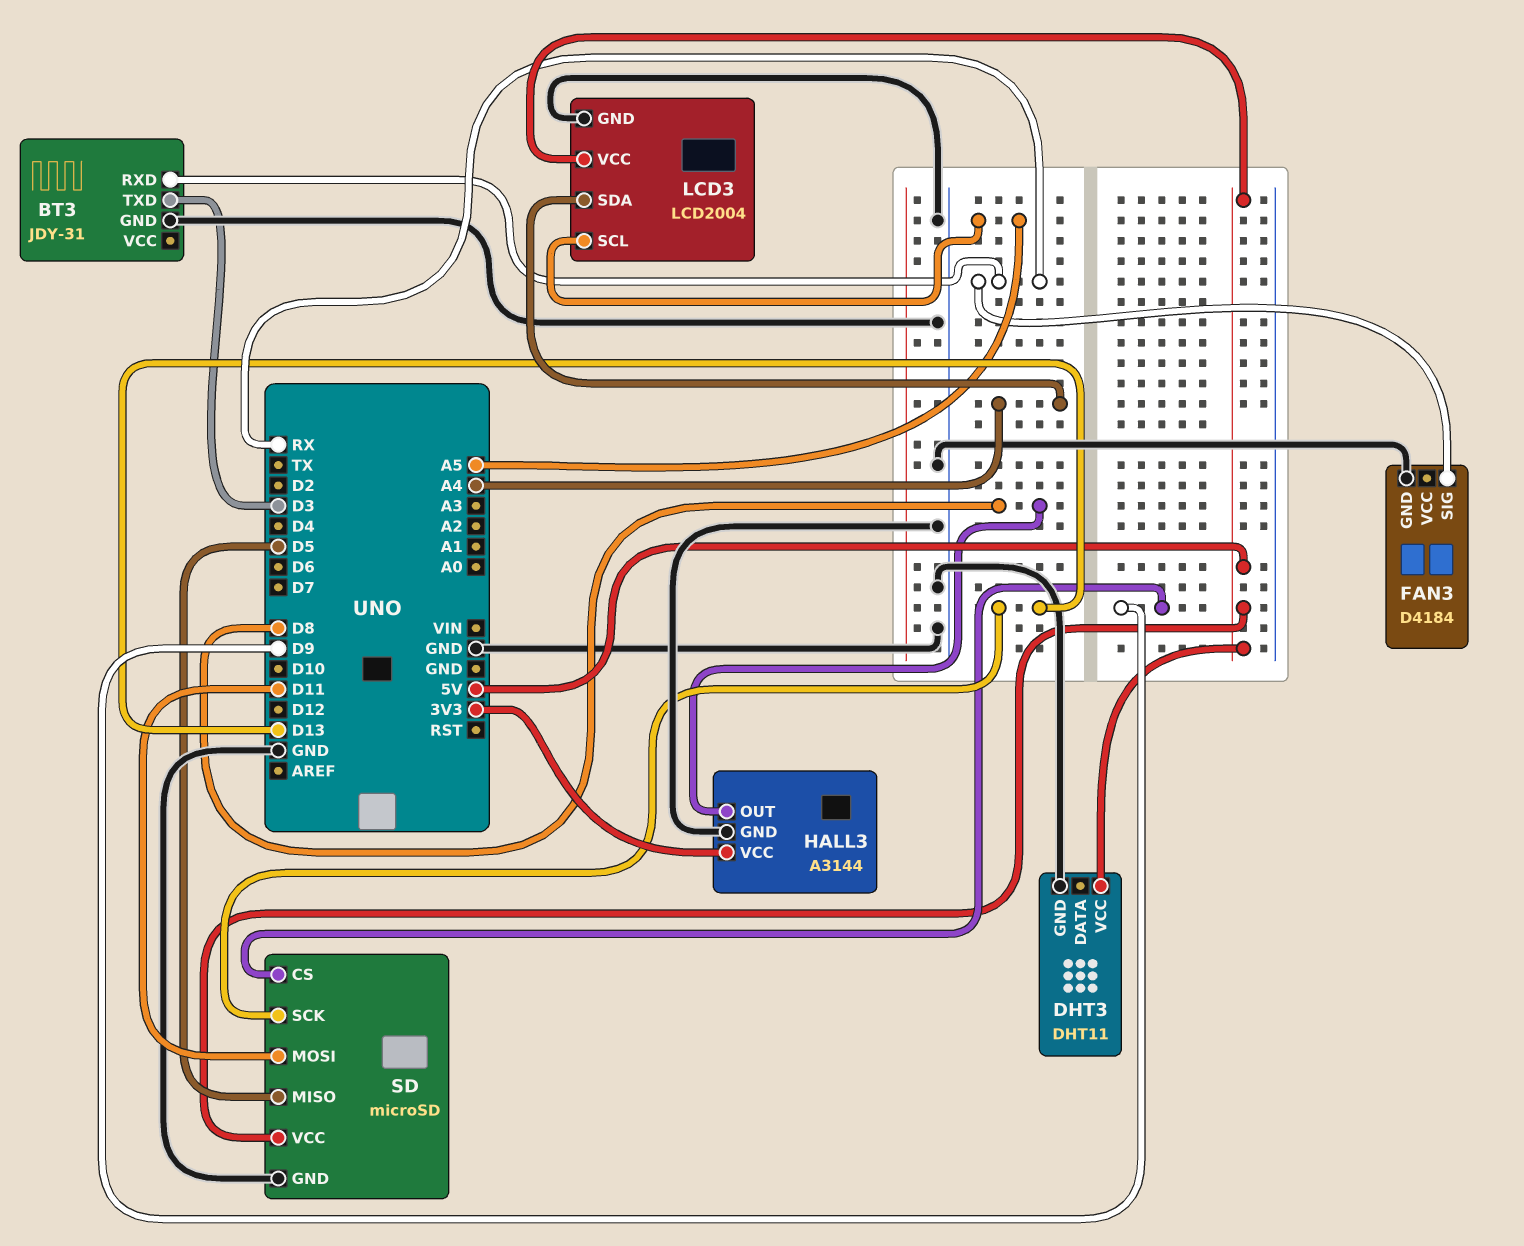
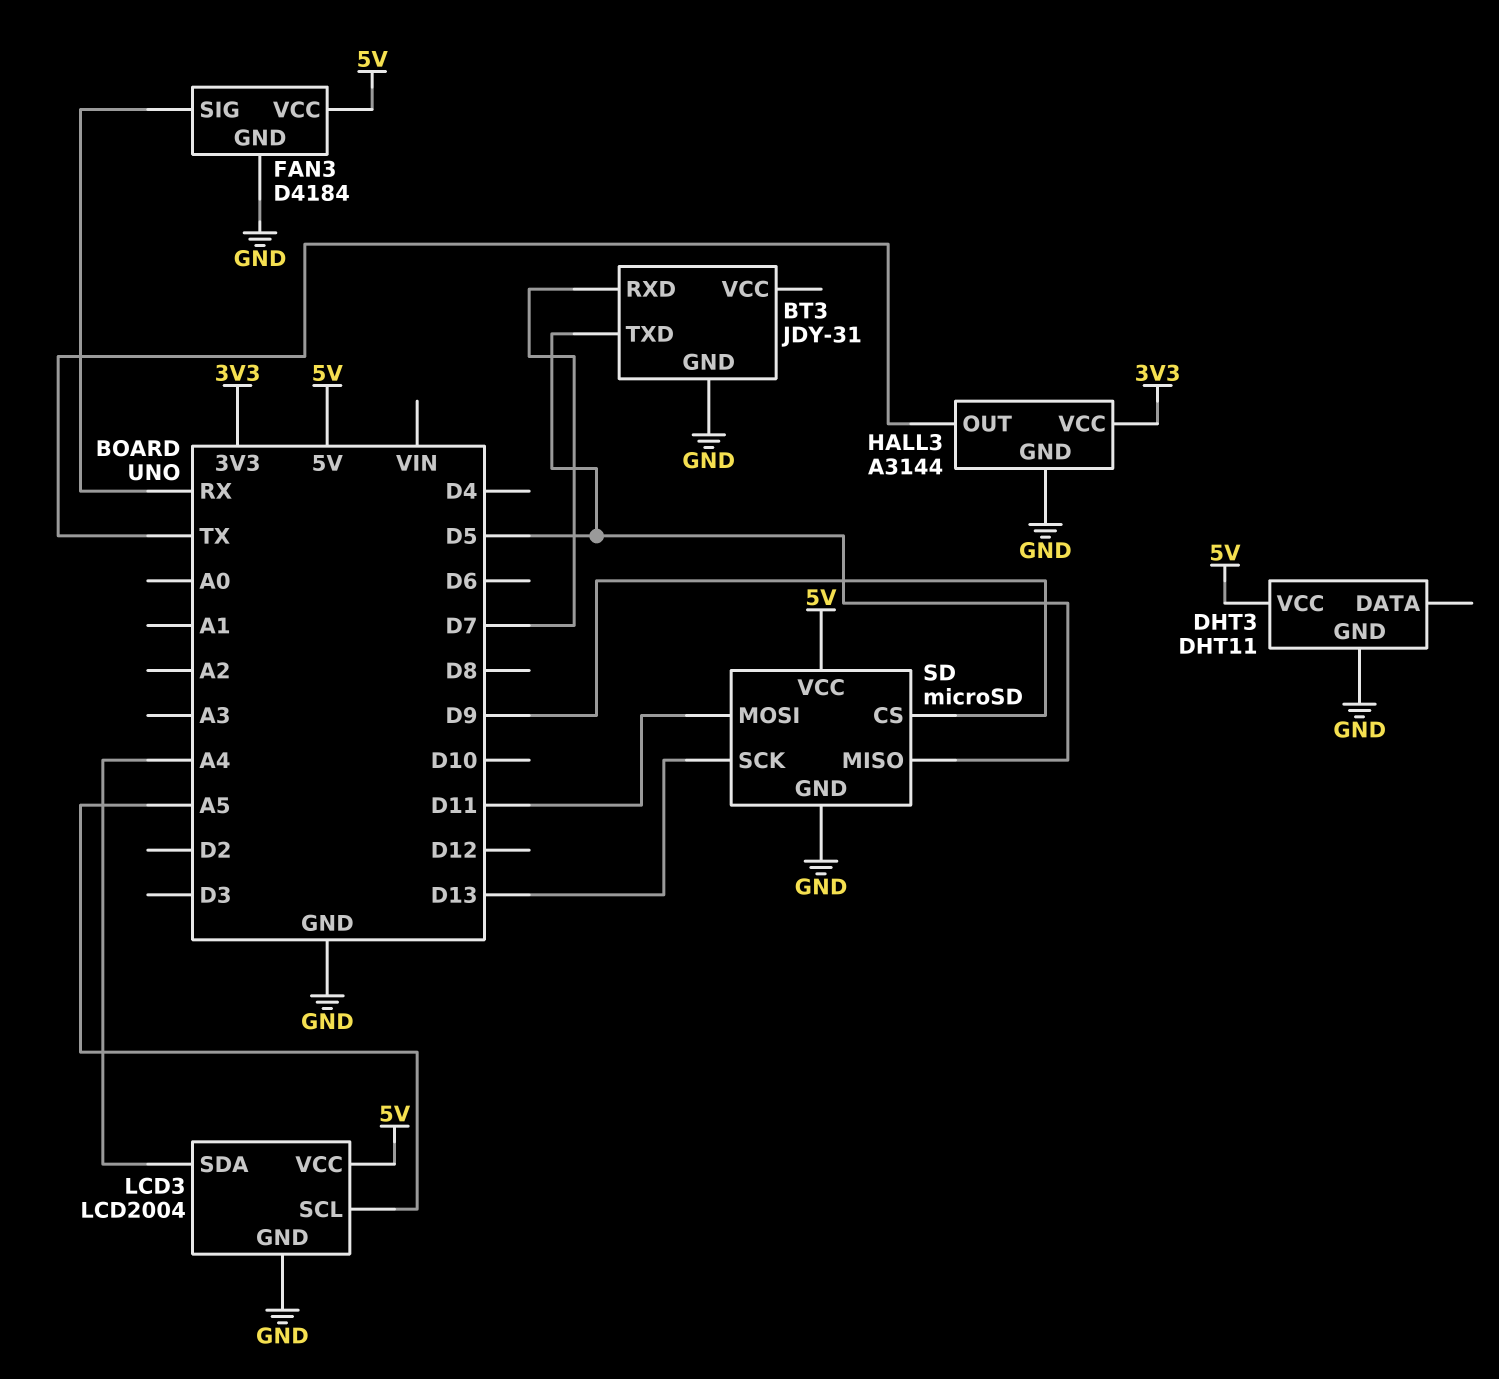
BT3 pin RXD: RX -> D7
BT3 pin TXD: D3 -> D5
FAN3 pin VCC: none -> 5V
HALL3 pin OUT: D8 -> TX

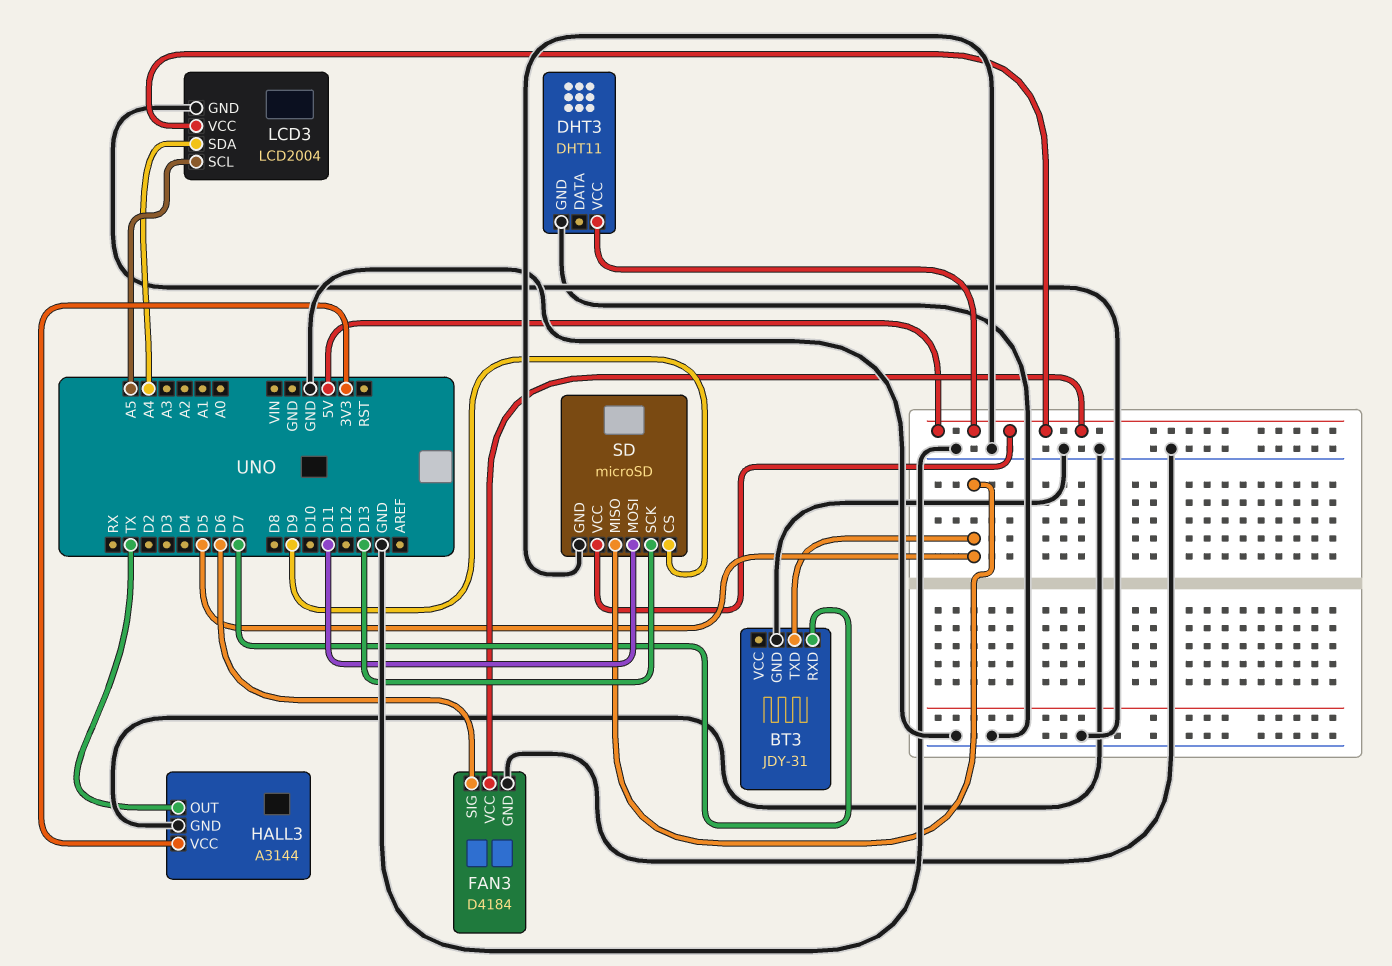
FAN3 pin SIG: RX -> D6

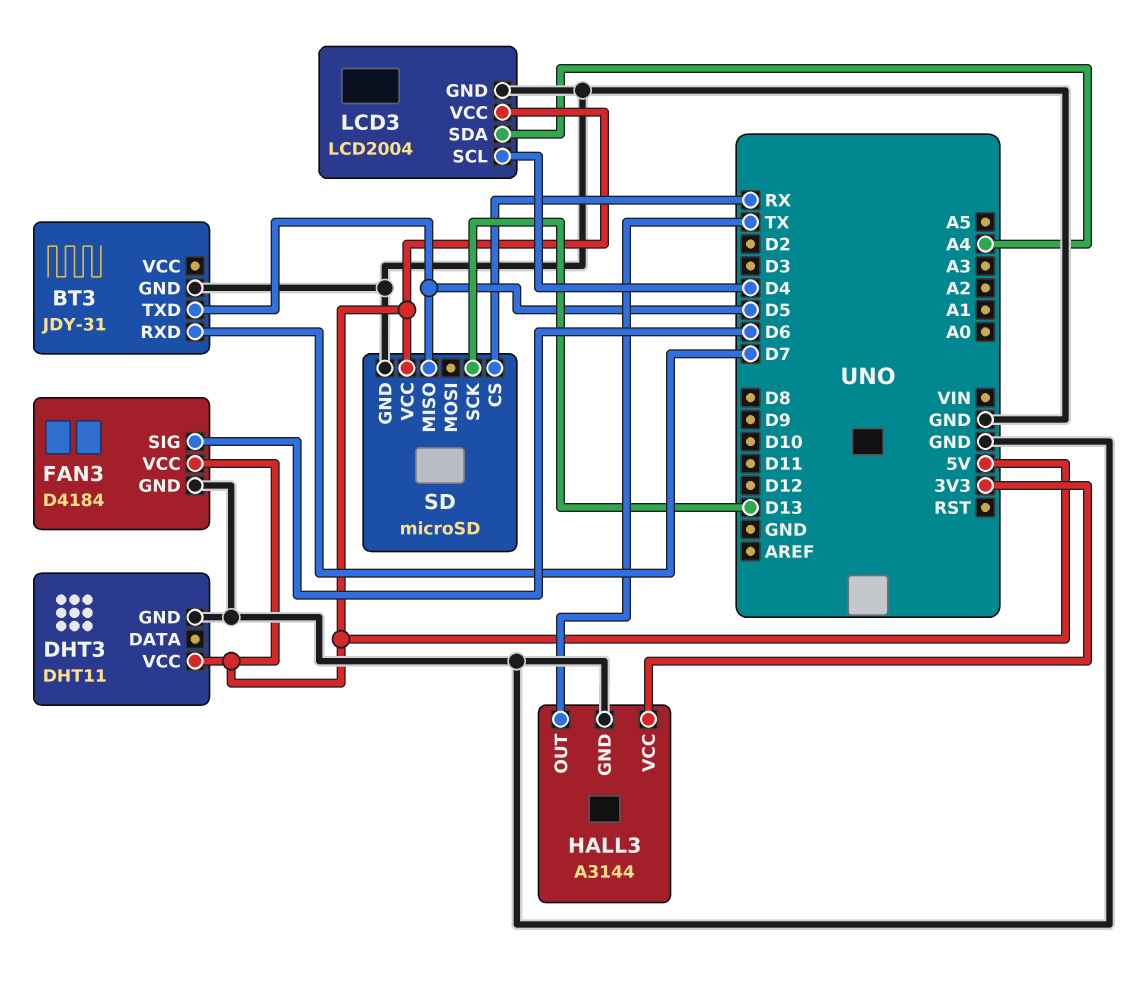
LCD3 pin SCL: A5 -> D4
SD pin CS: D9 -> RX
SD pin MOSI: D11 -> none

